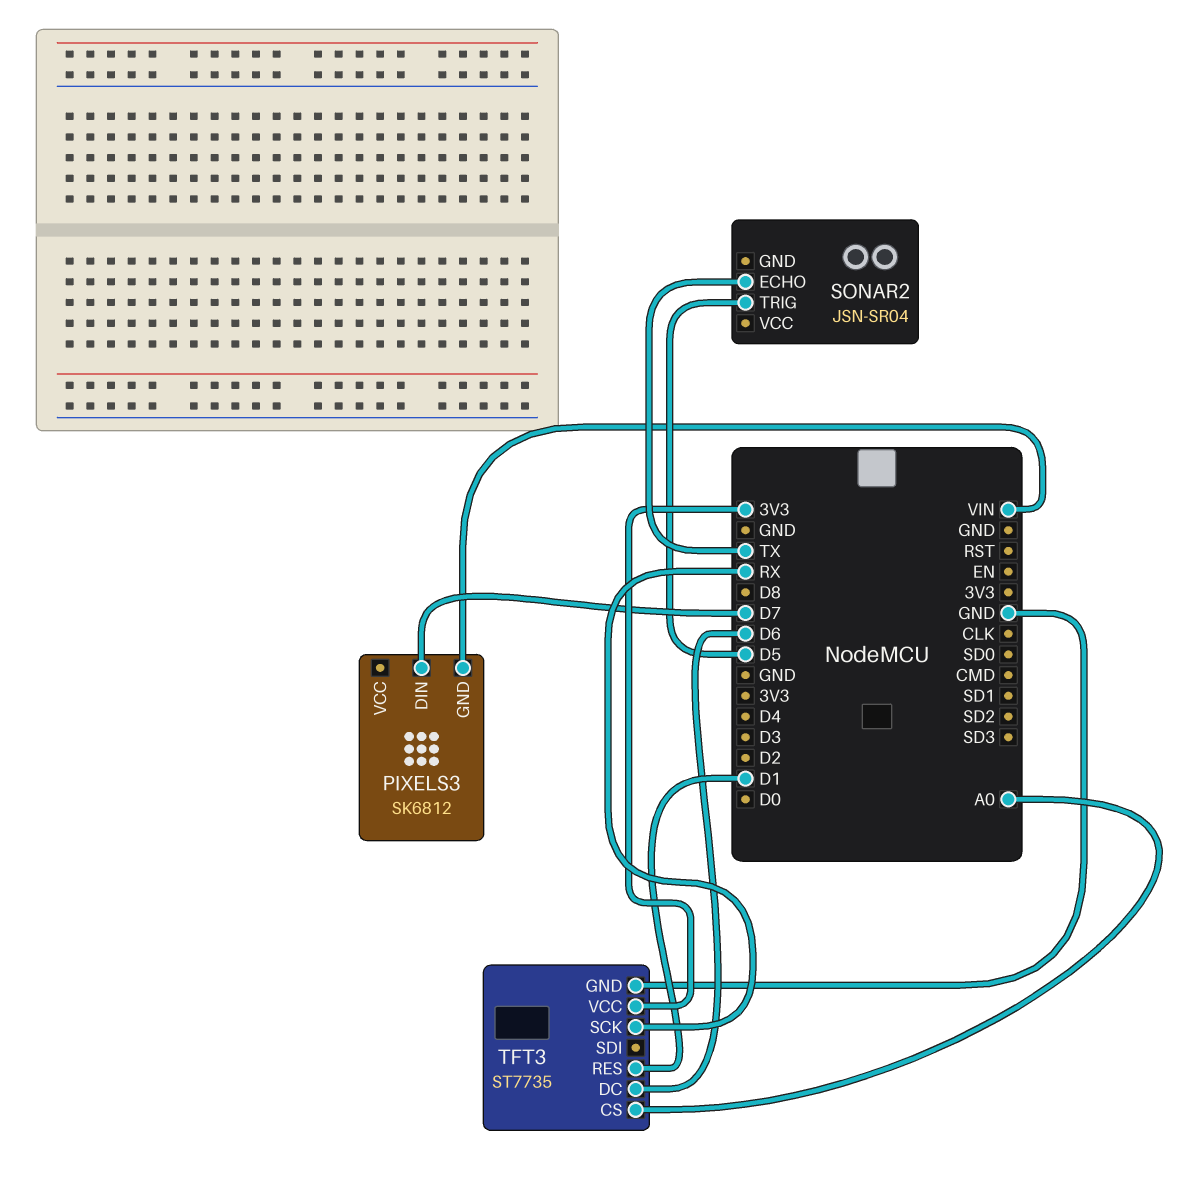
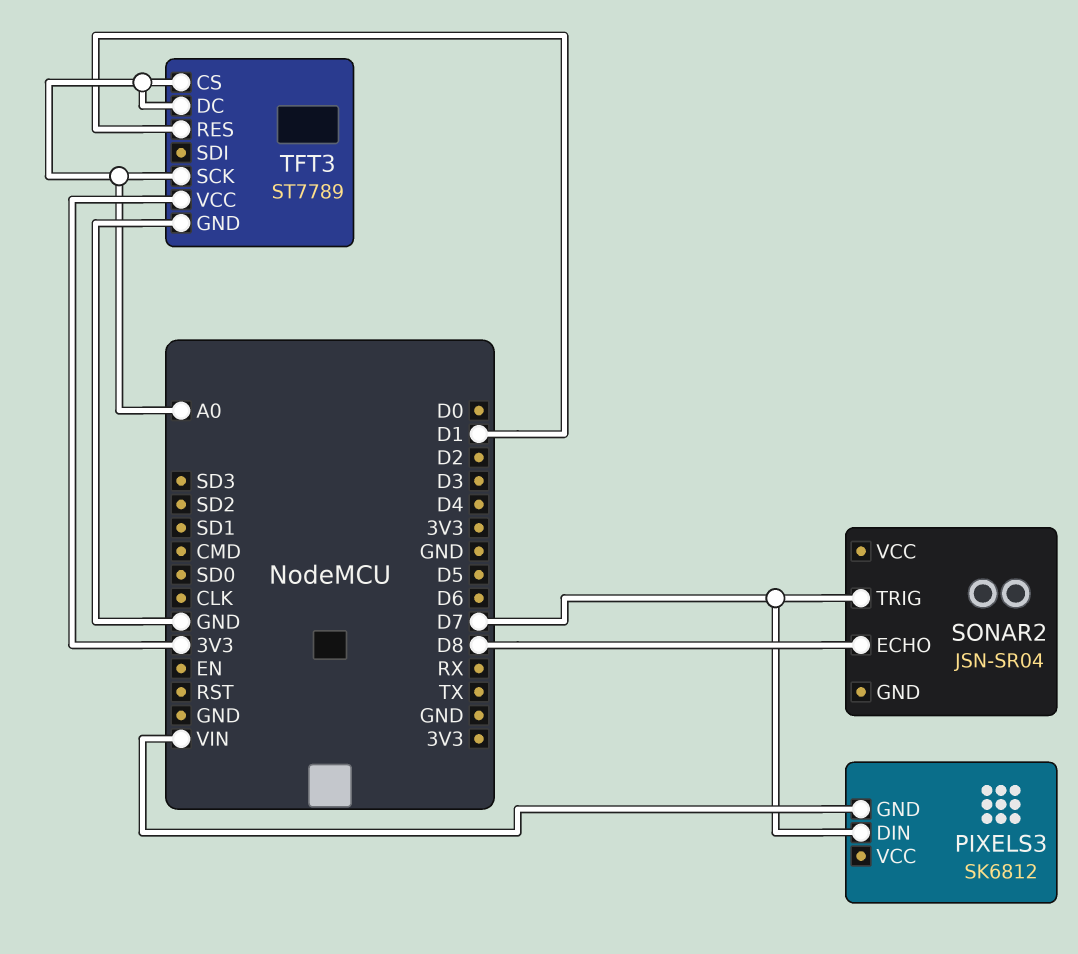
SONAR2 pin ECHO: TX -> D8
SONAR2 pin TRIG: D5 -> D7
TFT3: ST7735 -> ST7789
TFT3 pin DC: D6 -> A0
TFT3 pin SCK: RX -> A0

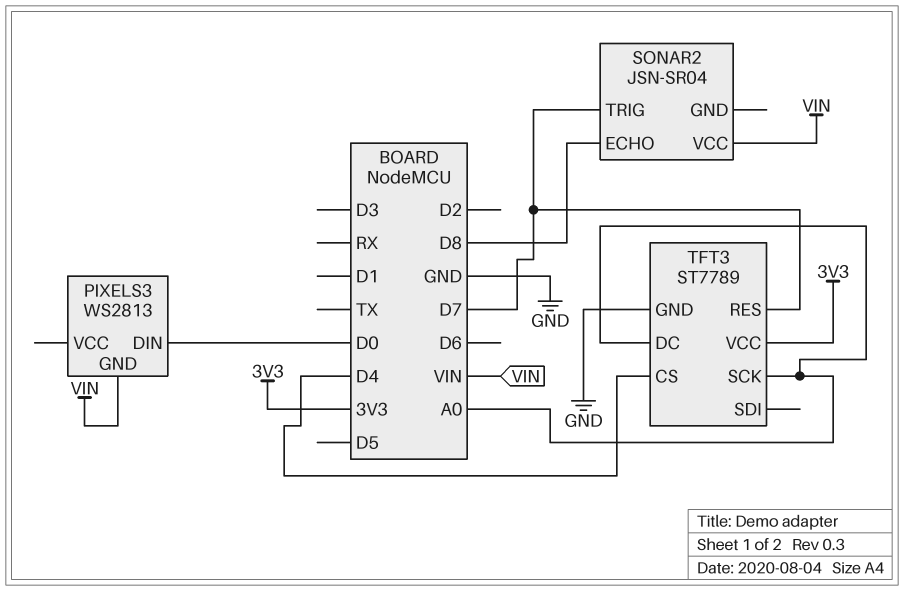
PIXELS3: SK6812 -> WS2813
PIXELS3 pin DIN: D7 -> D0
SONAR2 pin VCC: none -> VIN
TFT3 pin CS: A0 -> D4
TFT3 pin RES: D1 -> D7

